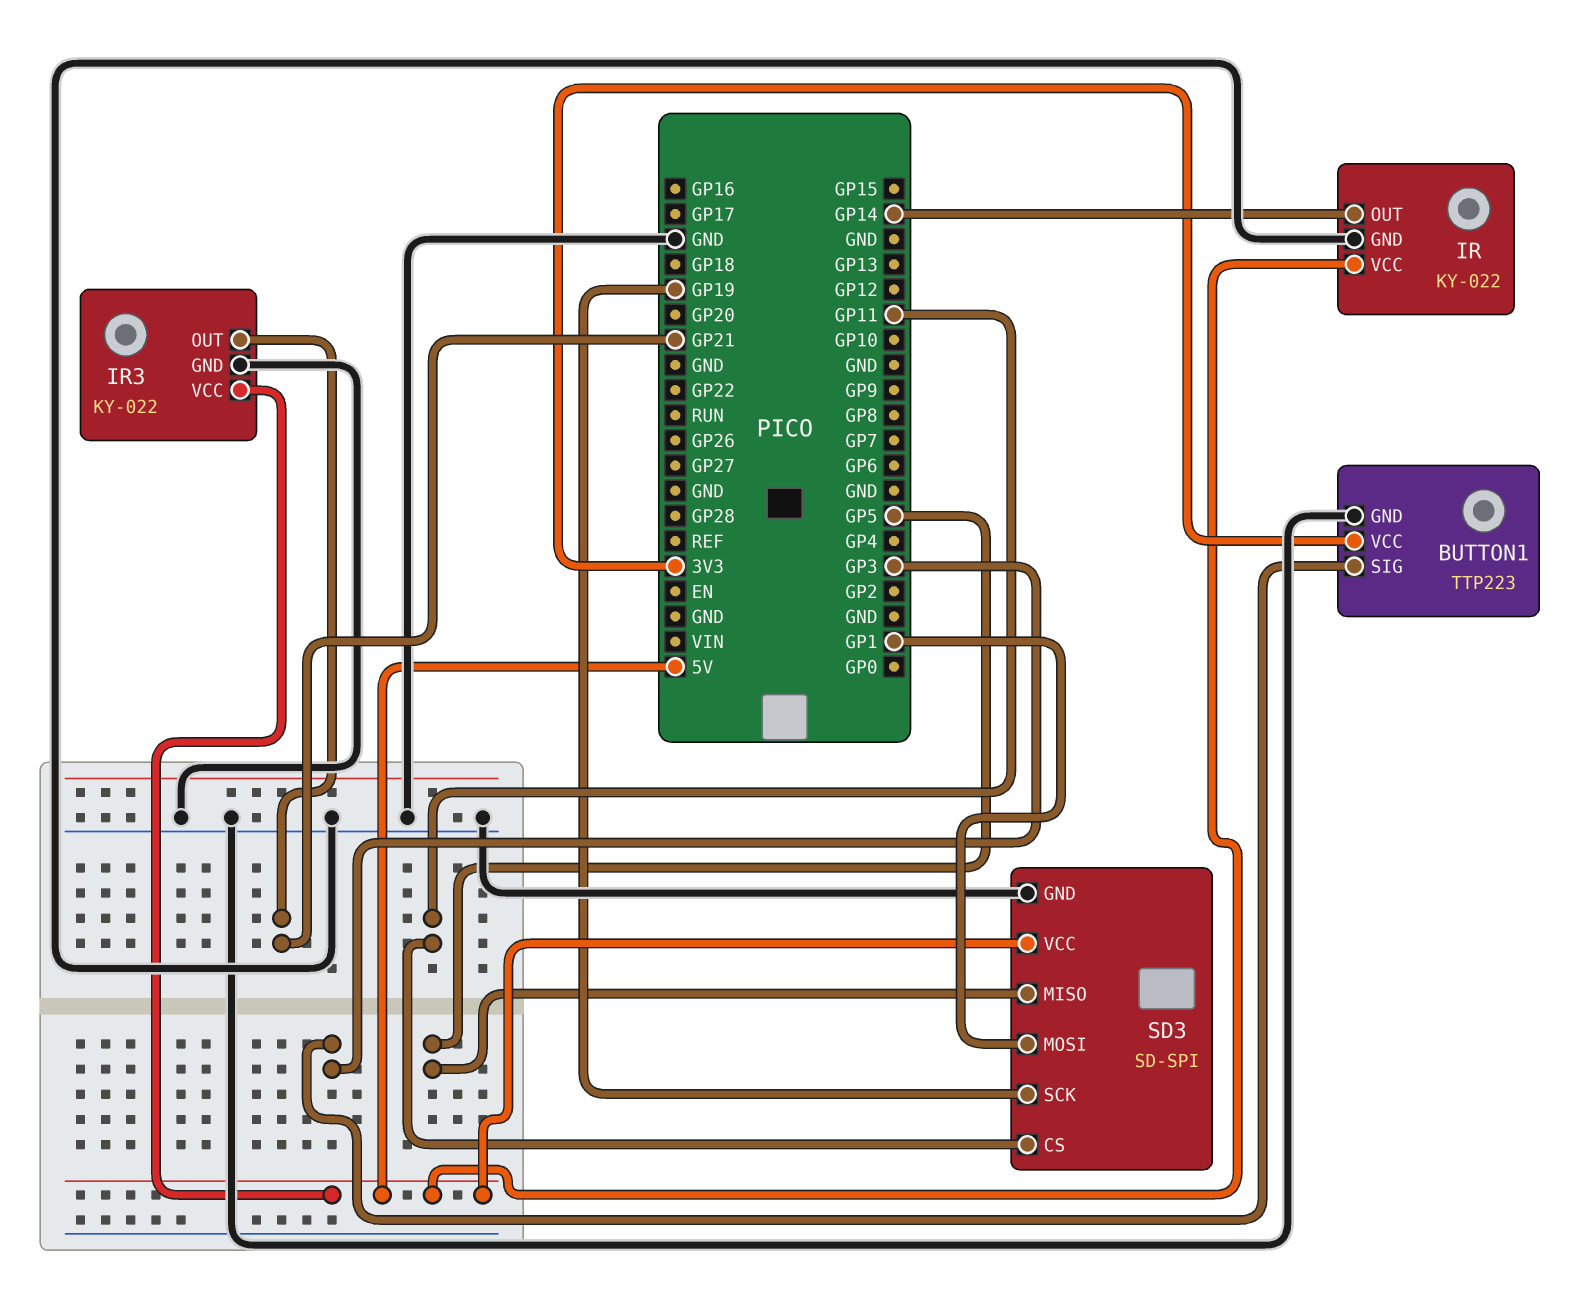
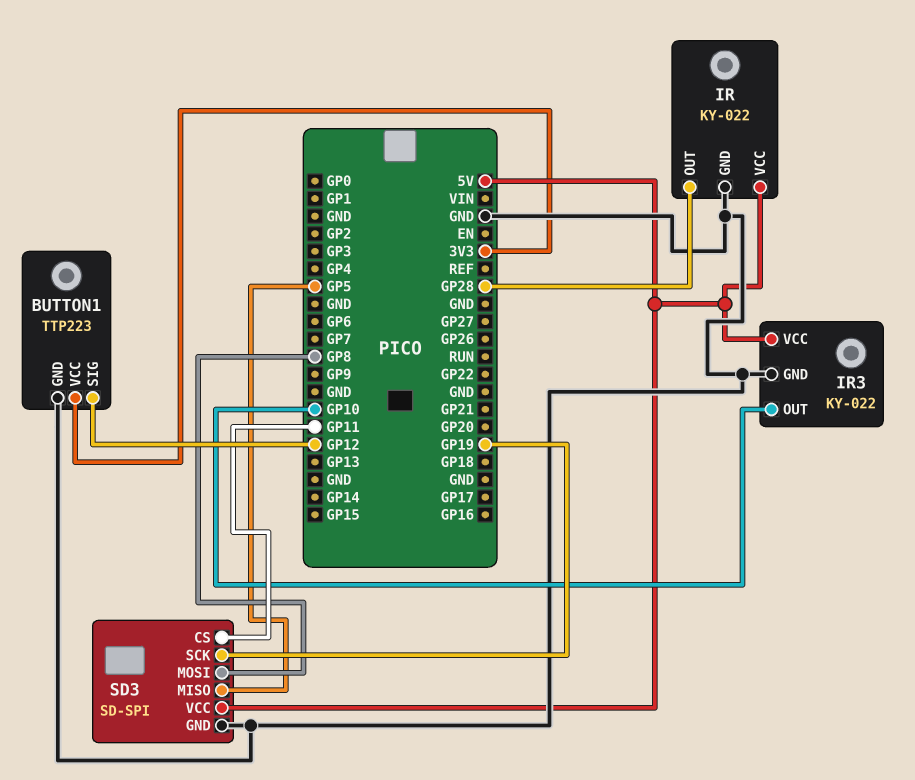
BUTTON1 pin SIG: GP3 -> GP12
IR pin OUT: GP14 -> GP28
IR3 pin OUT: GP21 -> GP10
SD3 pin MOSI: GP1 -> GP8

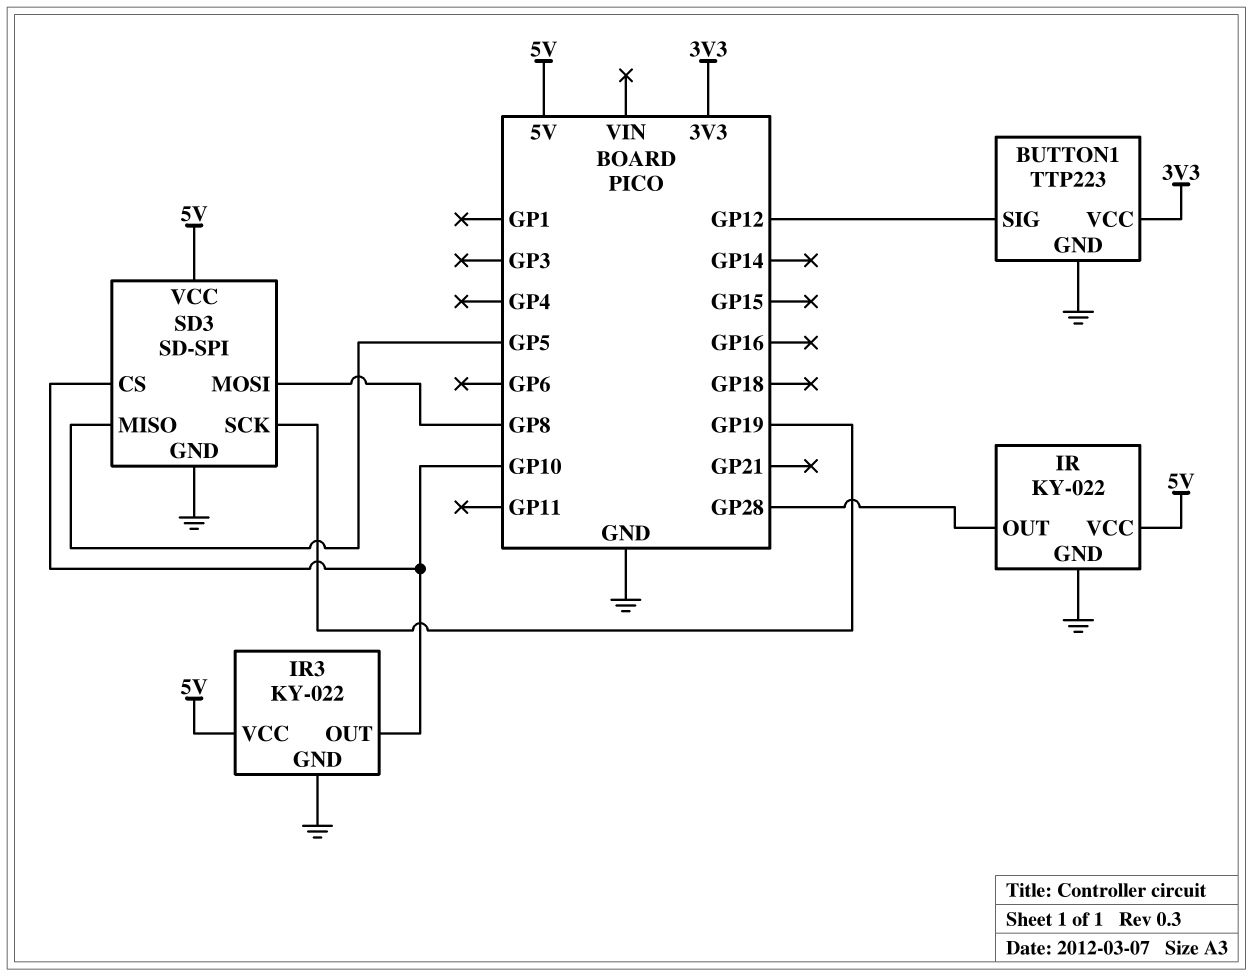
SD3 pin CS: GP11 -> GP10

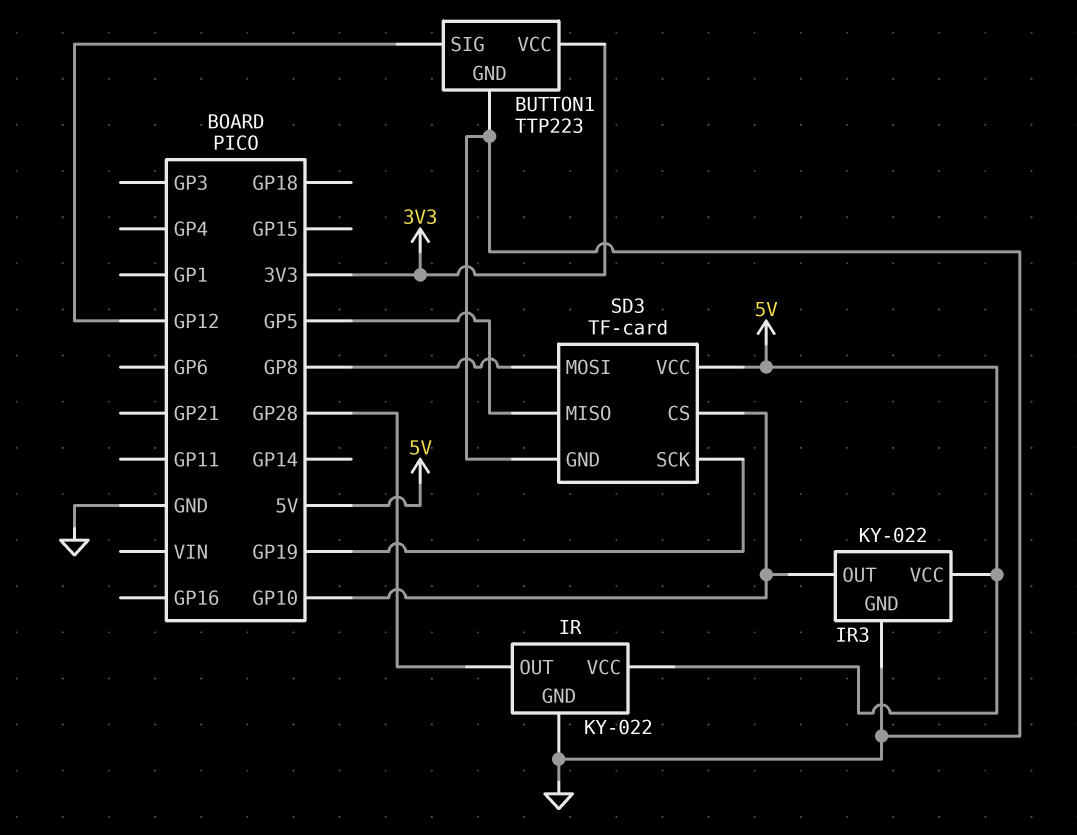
SD3: SD-SPI -> TF-card

